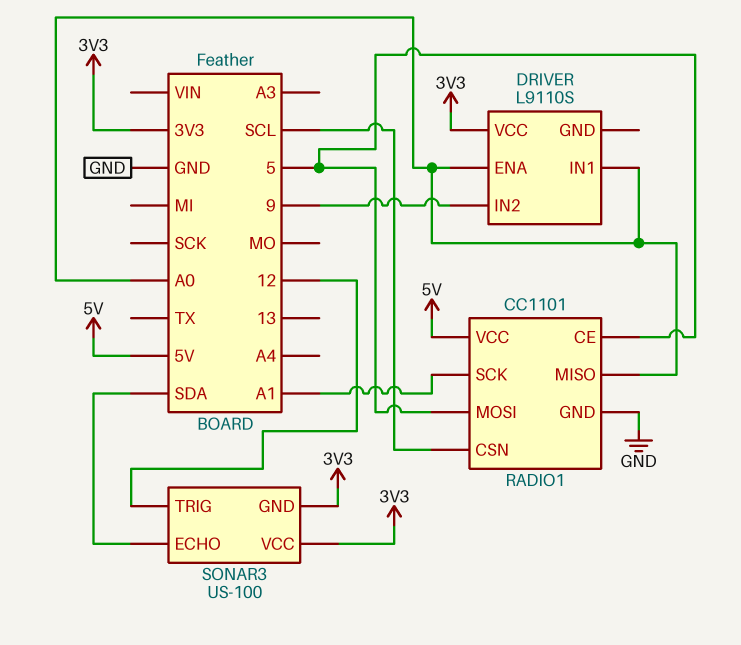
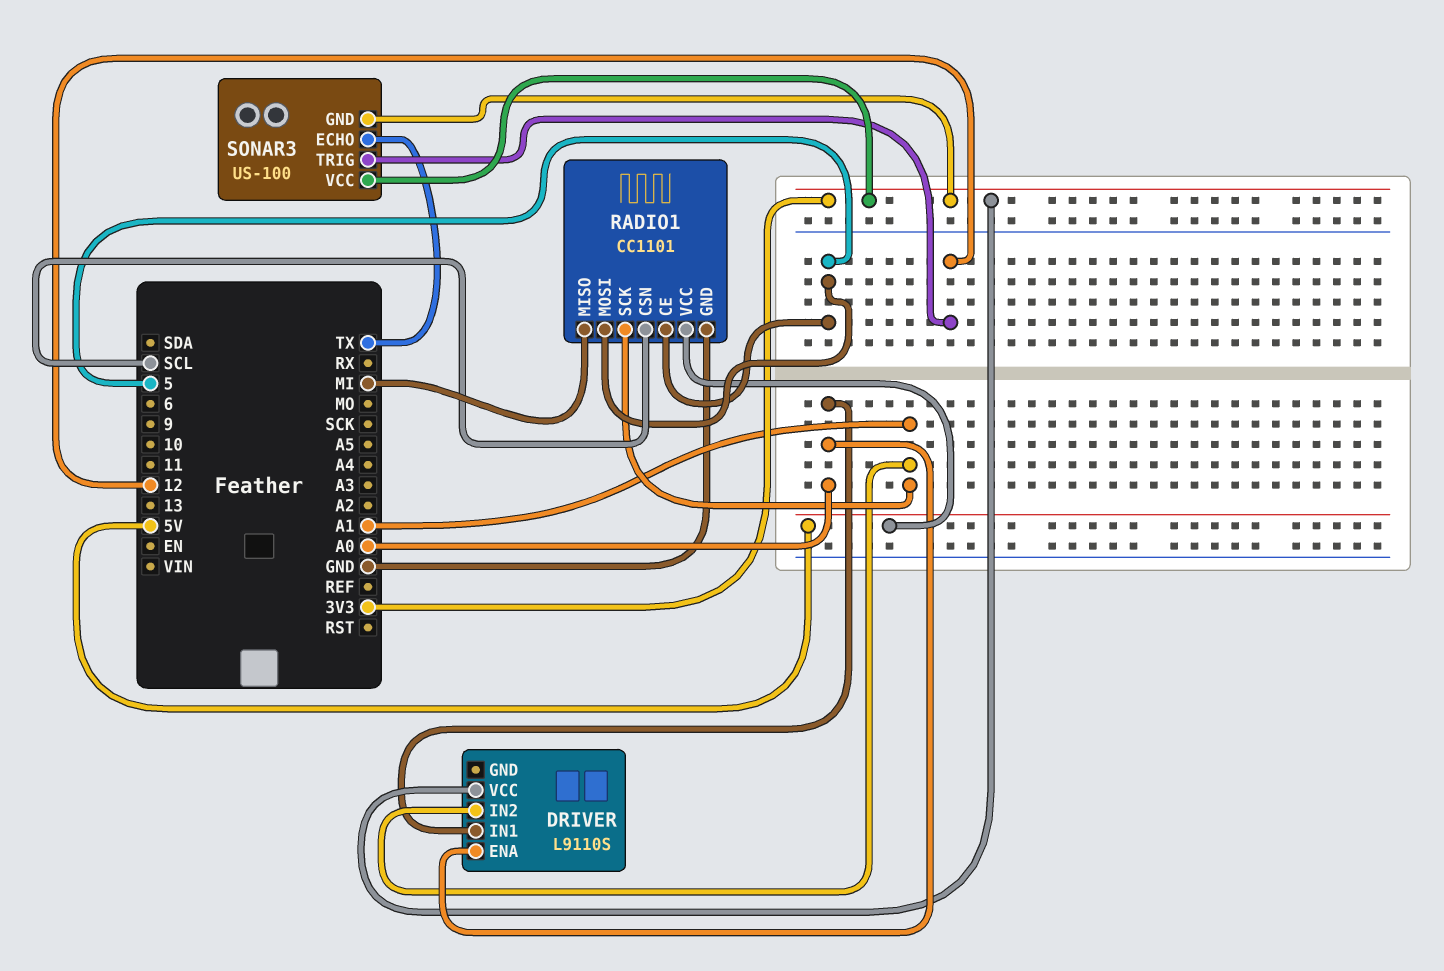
DRIVER pin IN2: 9 -> A1
RADIO1 pin MISO: A0 -> MI
SONAR3 pin ECHO: SDA -> TX

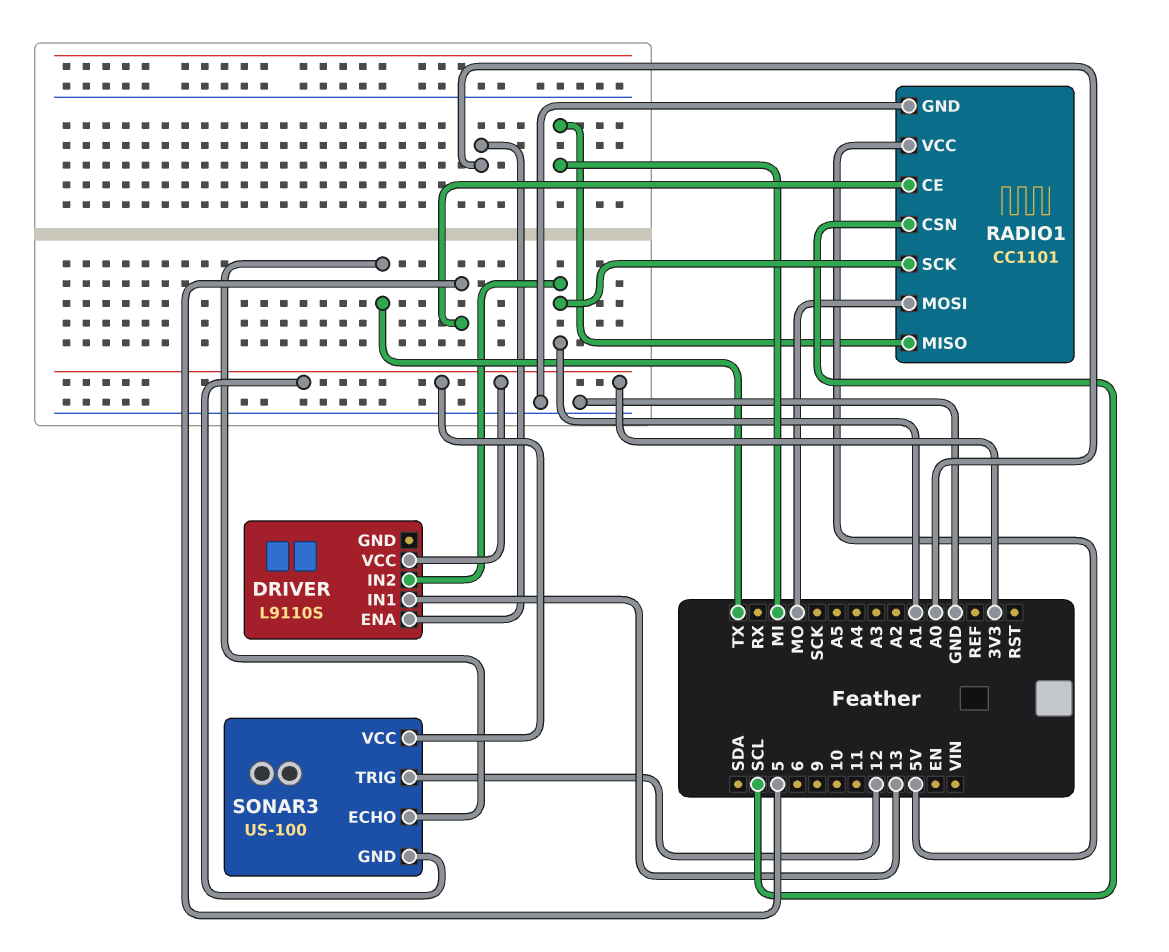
DRIVER pin IN1: A0 -> 13
RADIO1 pin MOSI: 5 -> MO

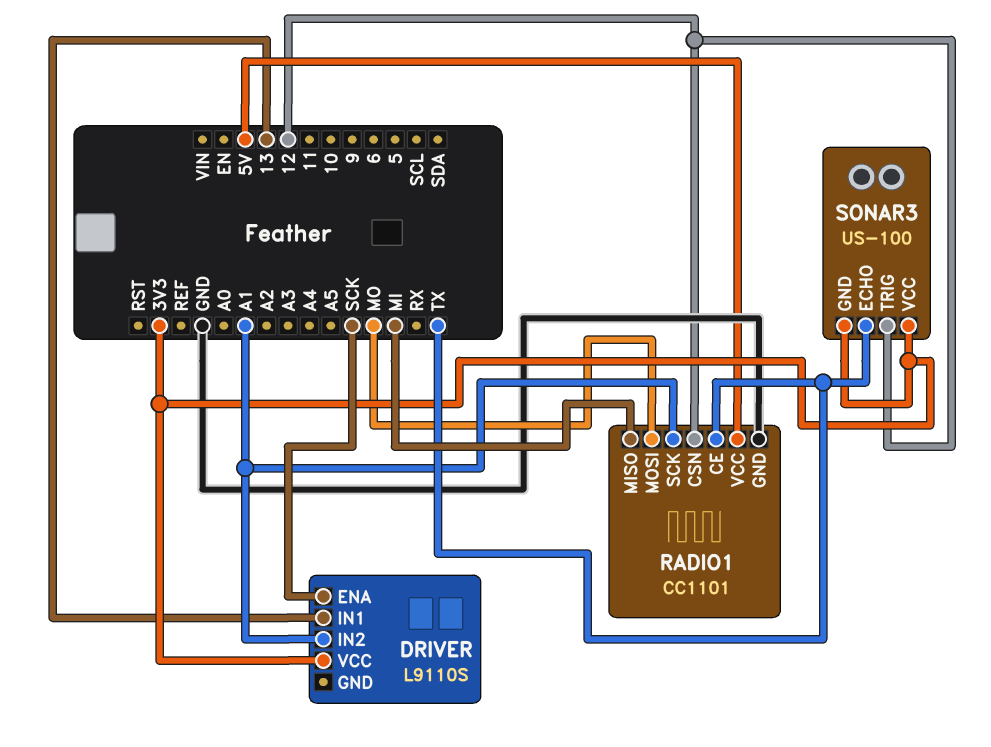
DRIVER pin ENA: A0 -> SCK
RADIO1 pin CE: 5 -> TX
RADIO1 pin CSN: SCL -> 12

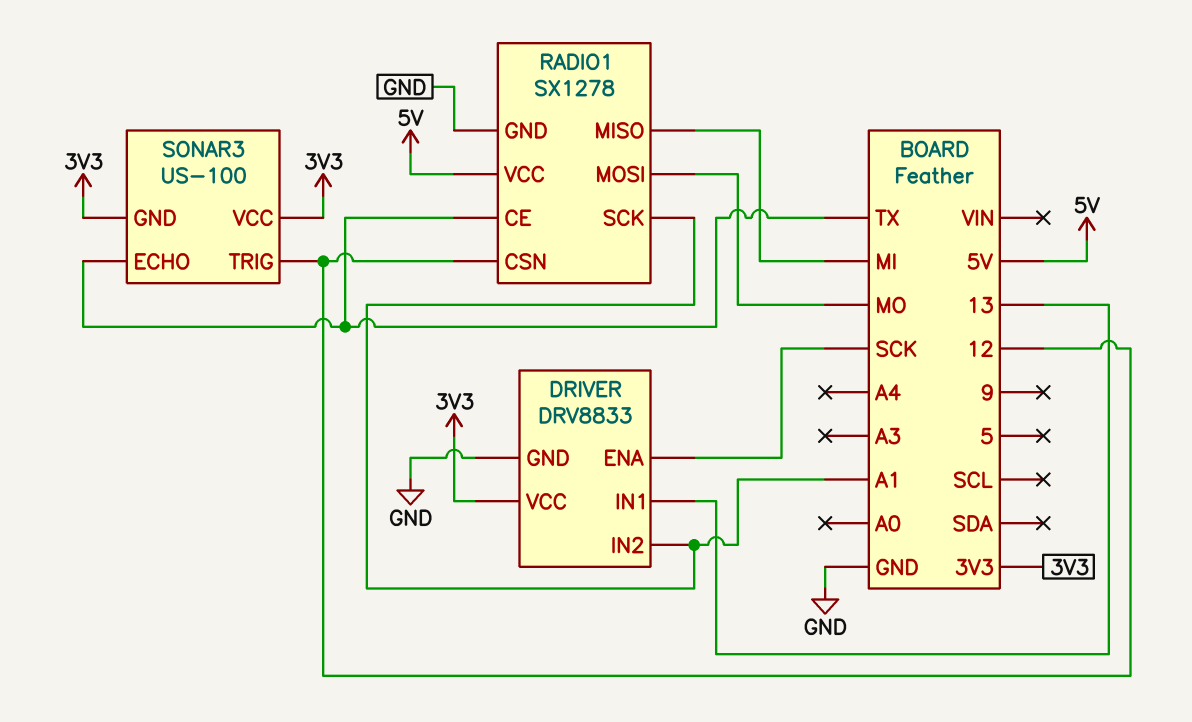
DRIVER: L9110S -> DRV8833
DRIVER pin GND: none -> GND
RADIO1: CC1101 -> SX1278

